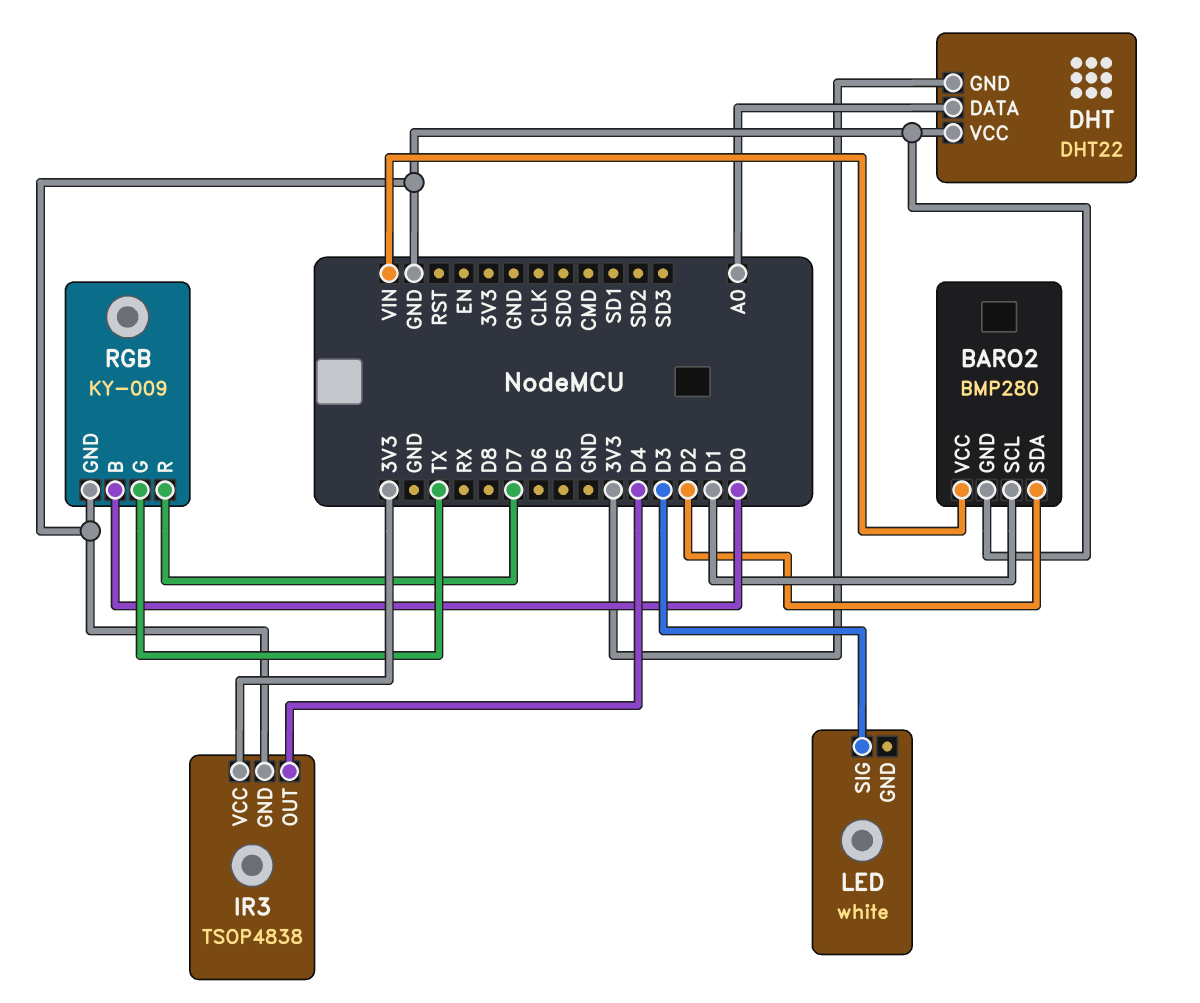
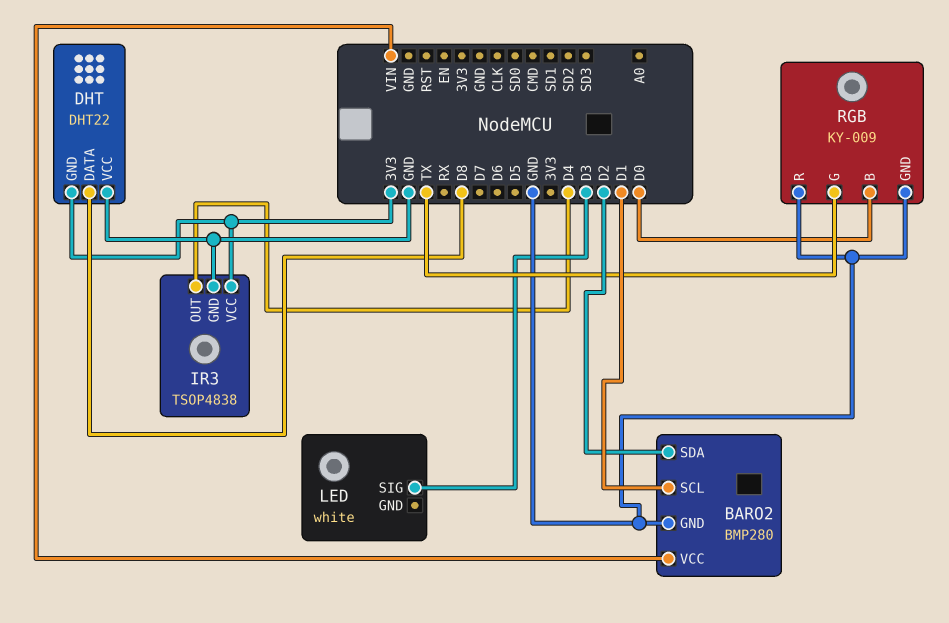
DHT pin DATA: A0 -> D8
RGB pin R: D7 -> GND

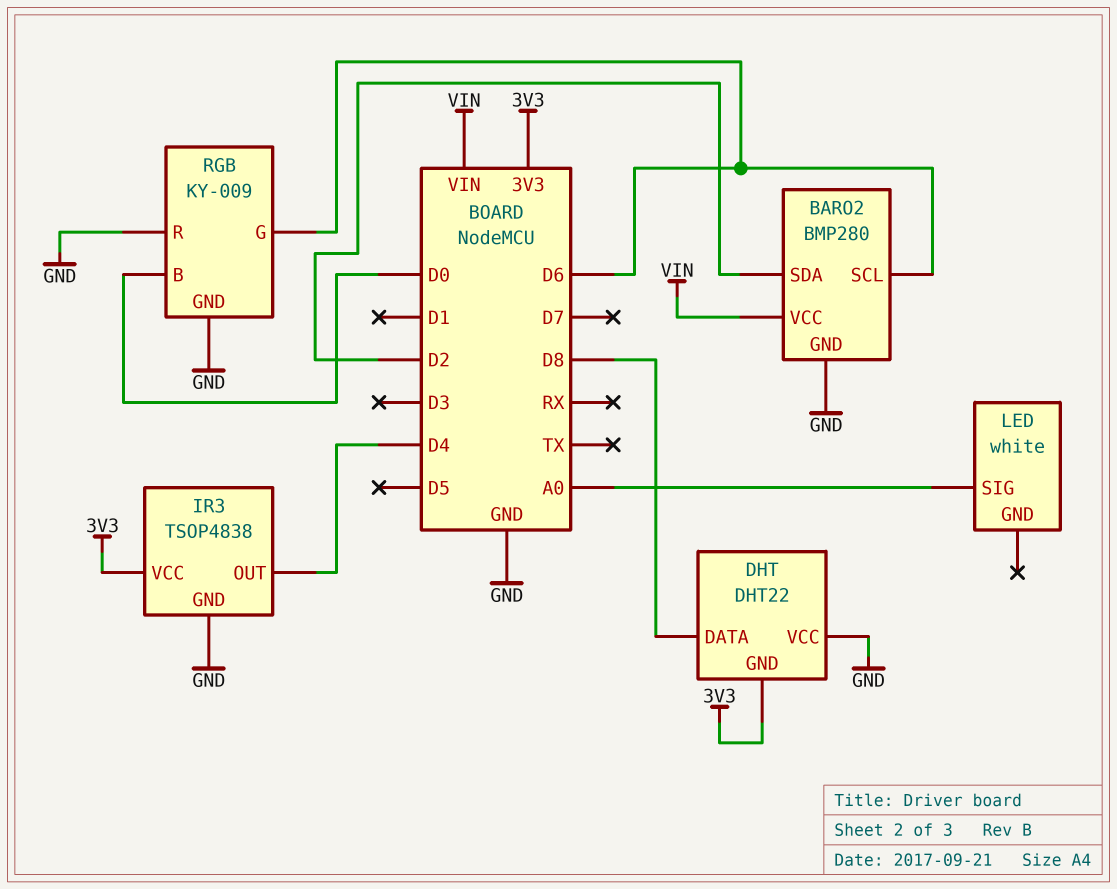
BARO2 pin SCL: D1 -> D6
LED pin SIG: D3 -> A0
RGB pin G: TX -> D6

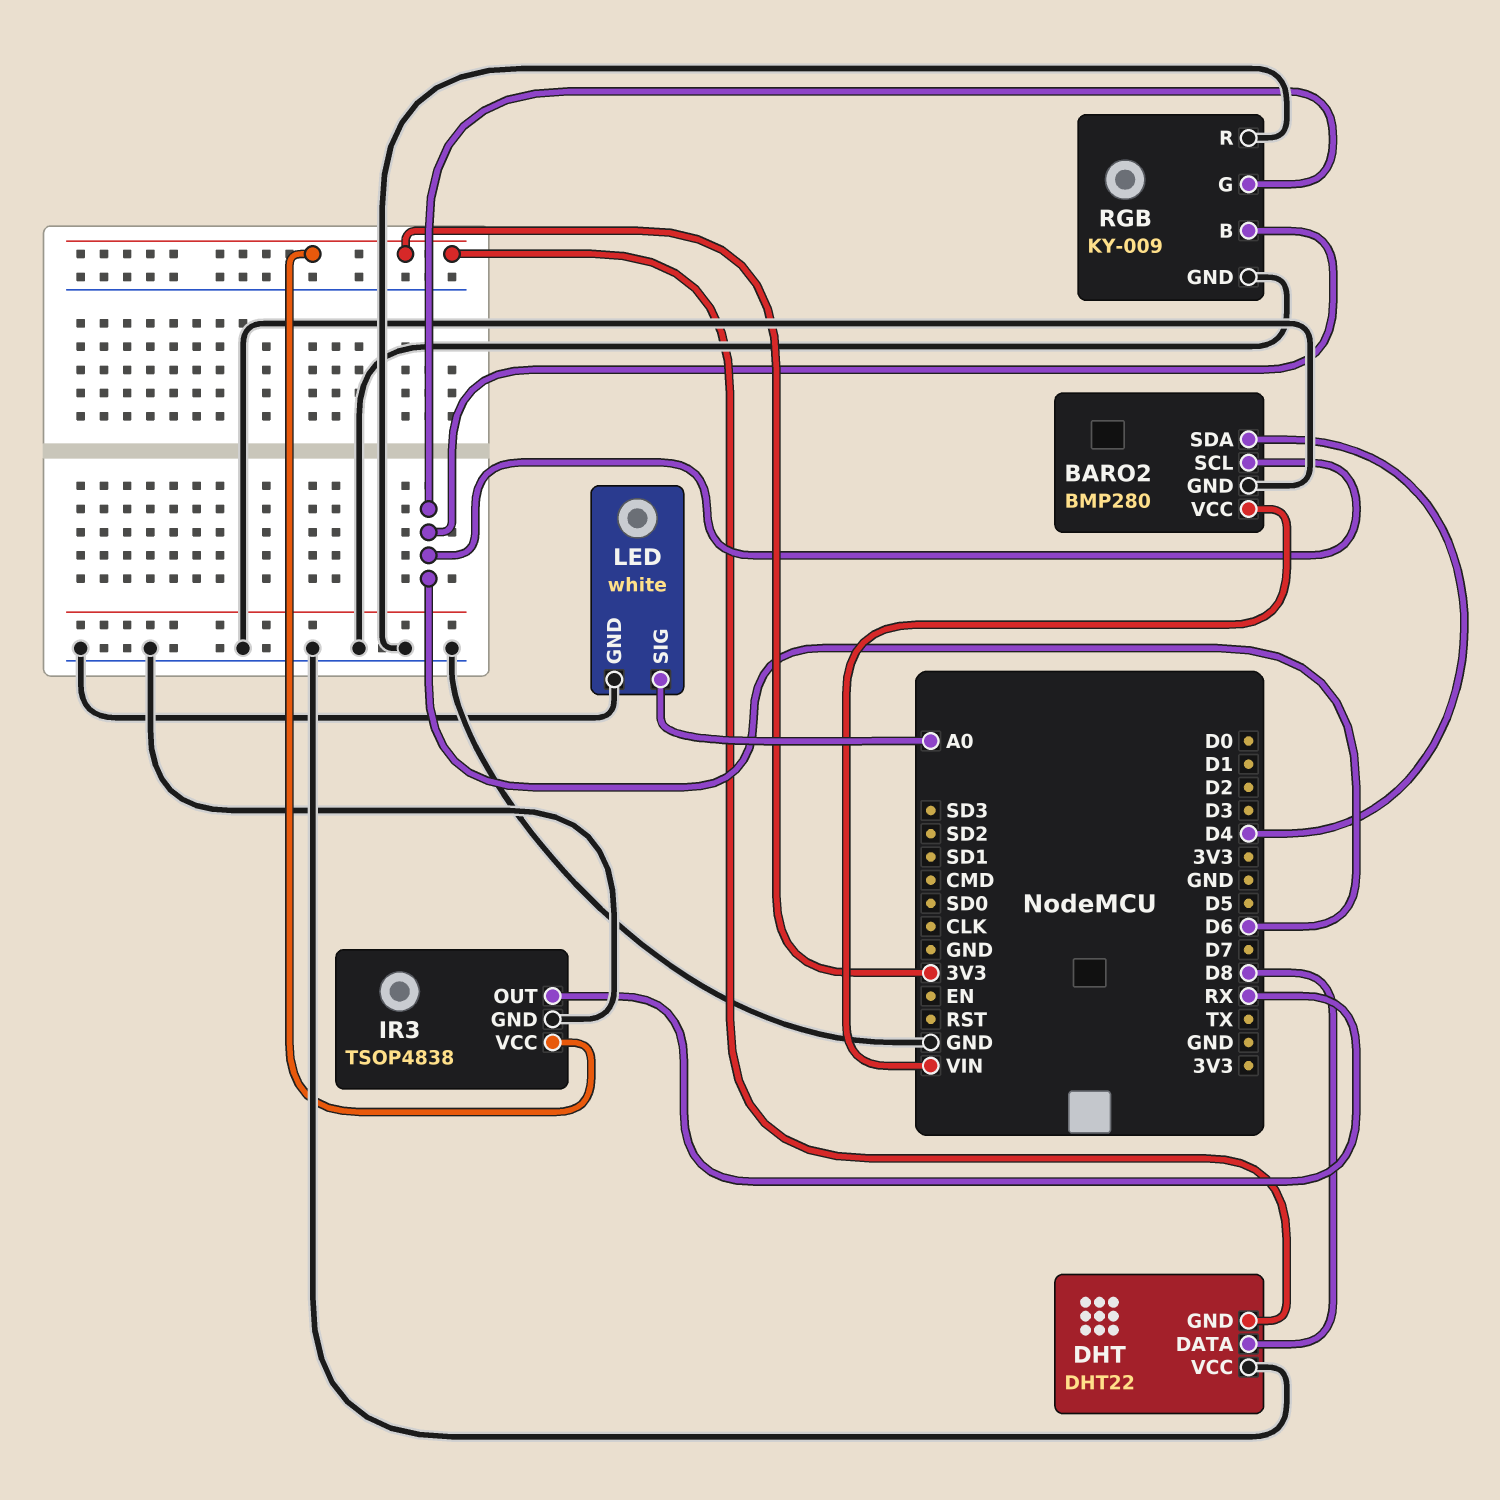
BARO2 pin SDA: D2 -> D4
IR3 pin OUT: D4 -> RX
LED pin GND: none -> GND
RGB pin B: D0 -> D6

